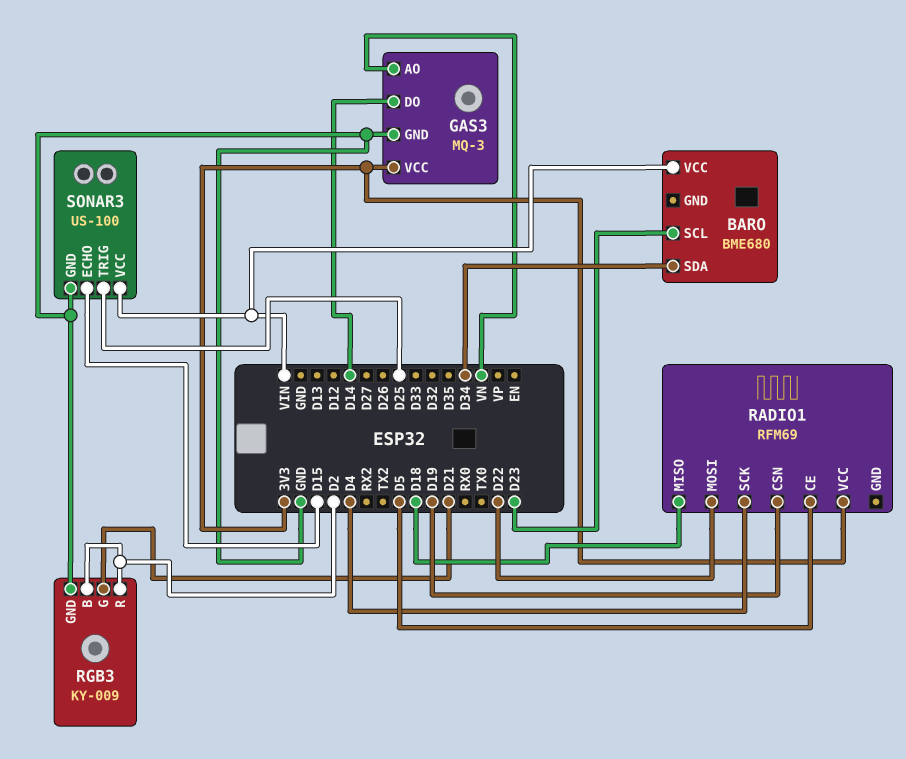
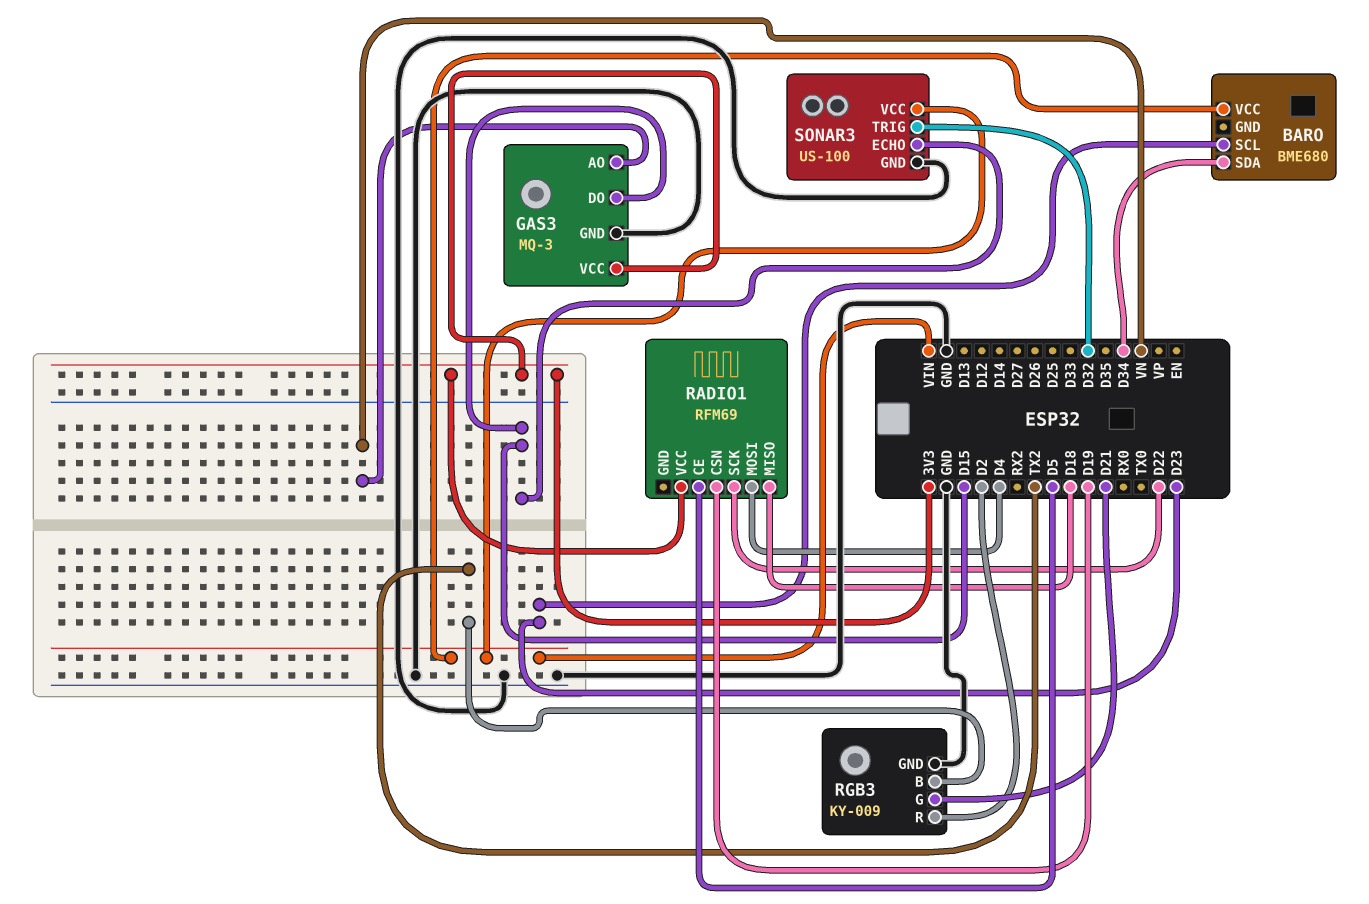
GAS3 pin DO: D14 -> D15
RADIO1 pin MOSI: D22 -> D4
RADIO1 pin SCK: D4 -> D22
RGB3 pin B: D2 -> TX2
SONAR3 pin TRIG: D25 -> D32

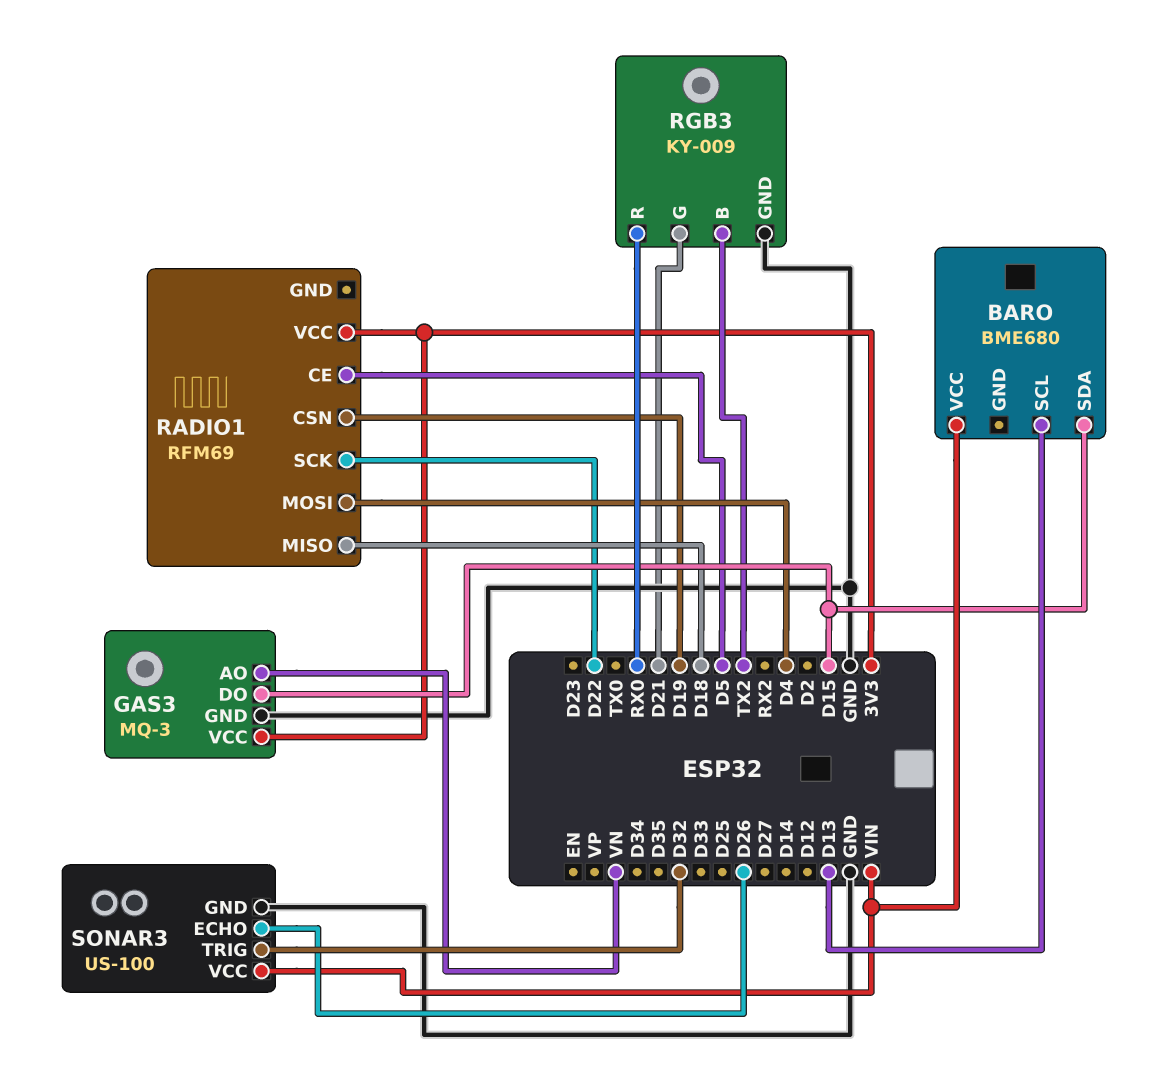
BARO pin SCL: D23 -> D13
BARO pin SDA: D34 -> D15
RGB3 pin R: D2 -> RX0
SONAR3 pin ECHO: D15 -> D26

